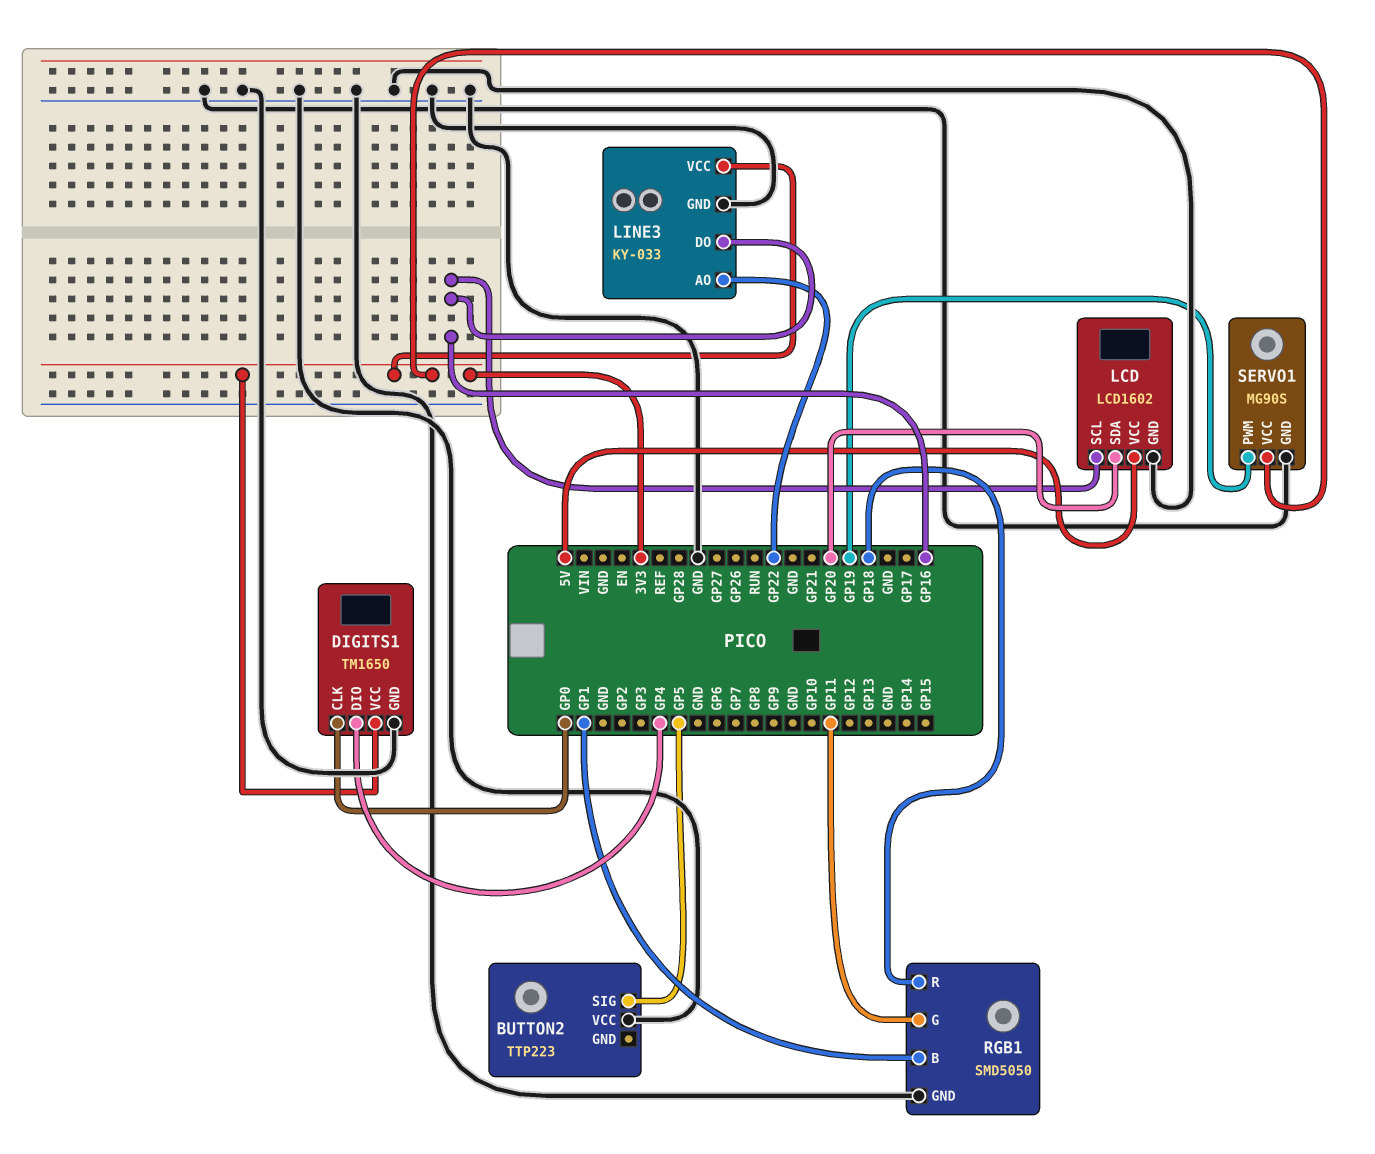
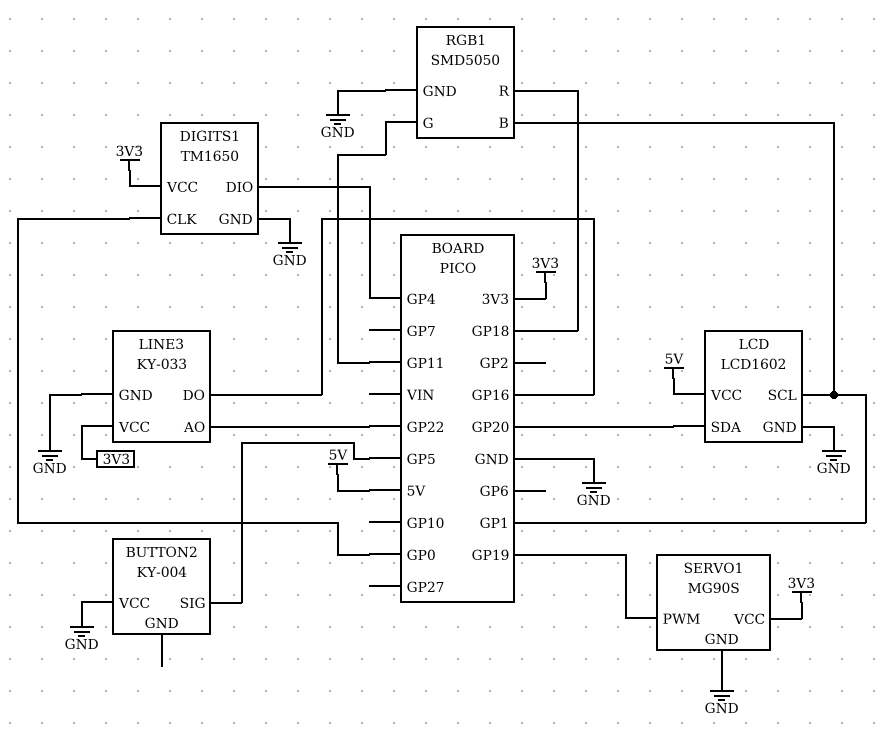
BUTTON2: TTP223 -> KY-004
LCD pin SCL: GP16 -> GP1

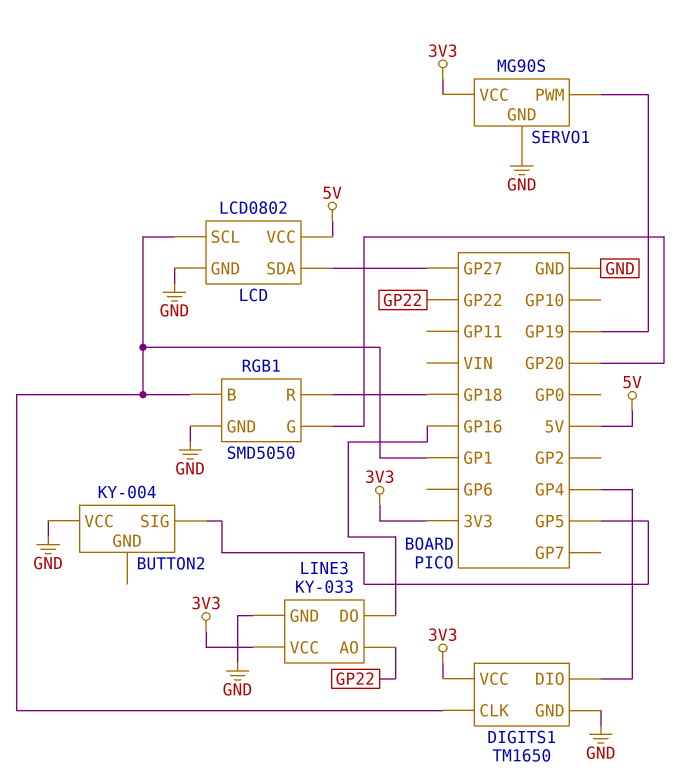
DIGITS1 pin CLK: GP0 -> GP1
LCD: LCD1602 -> LCD0802
LCD pin SDA: GP20 -> GP27
RGB1 pin G: GP11 -> GP20

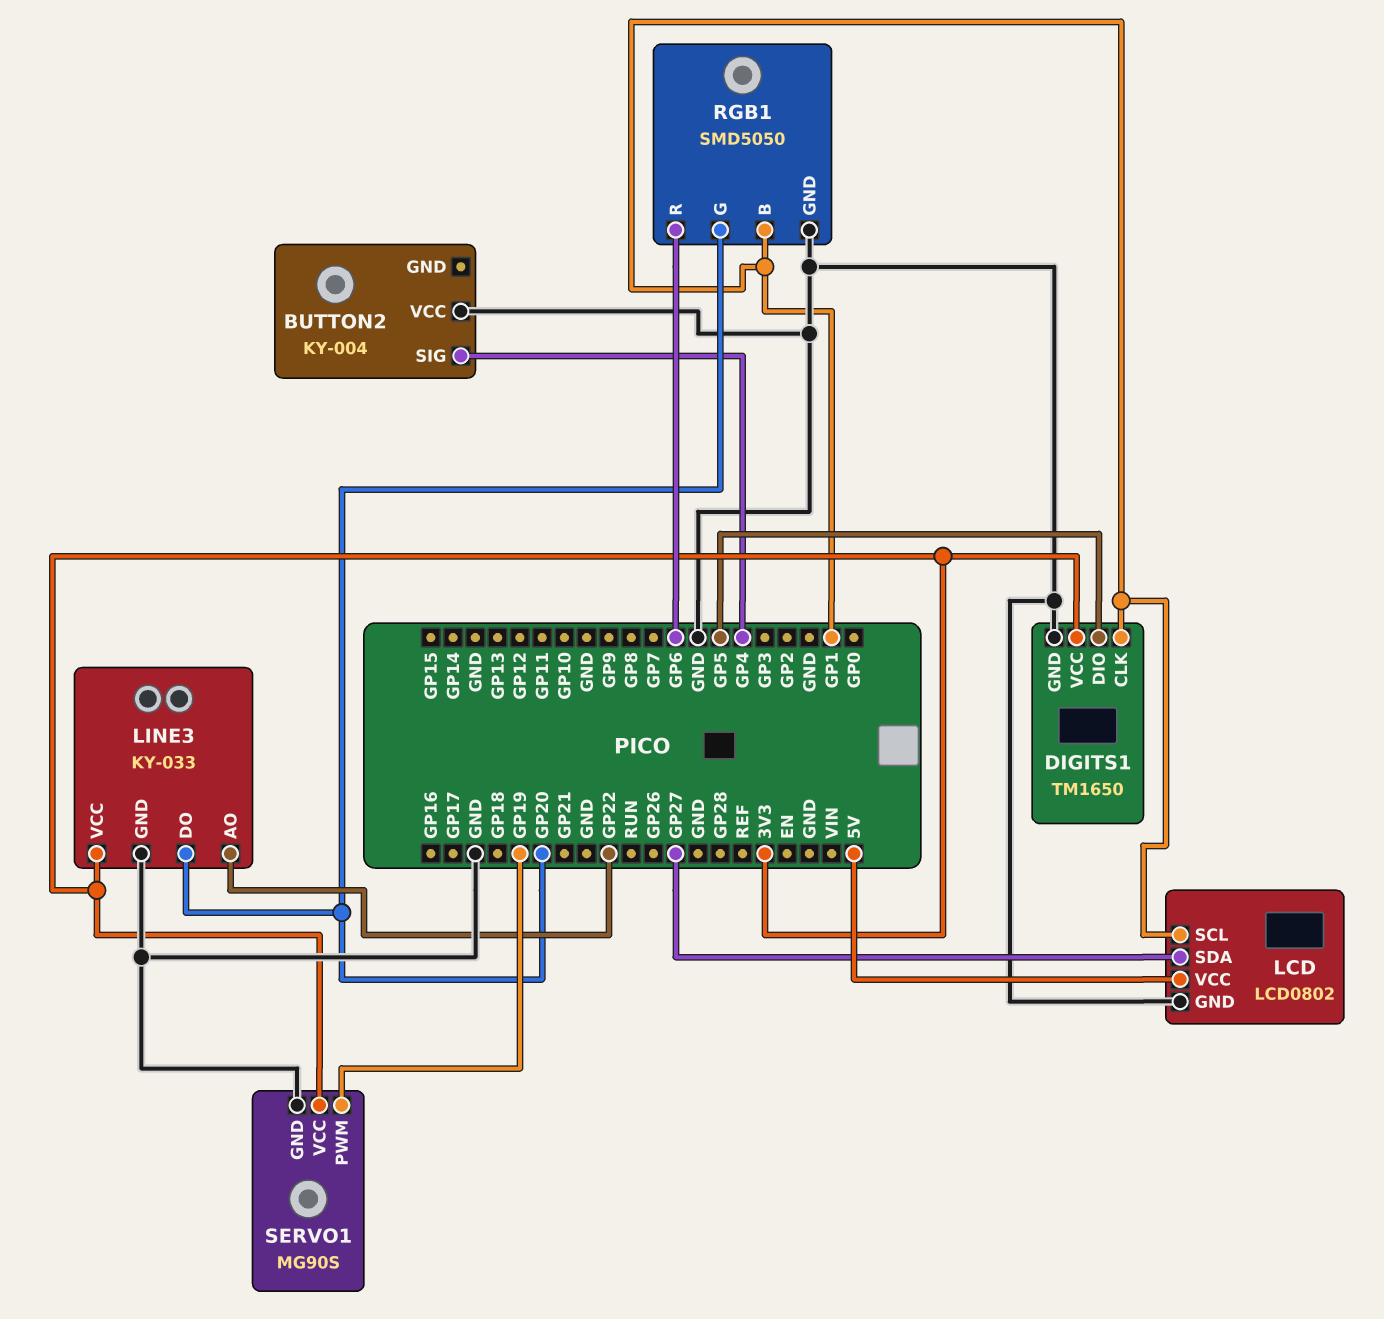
BUTTON2 pin SIG: GP5 -> GP4
DIGITS1 pin DIO: GP4 -> GP5
LINE3 pin DO: GP16 -> GP20
RGB1 pin R: GP18 -> GP6

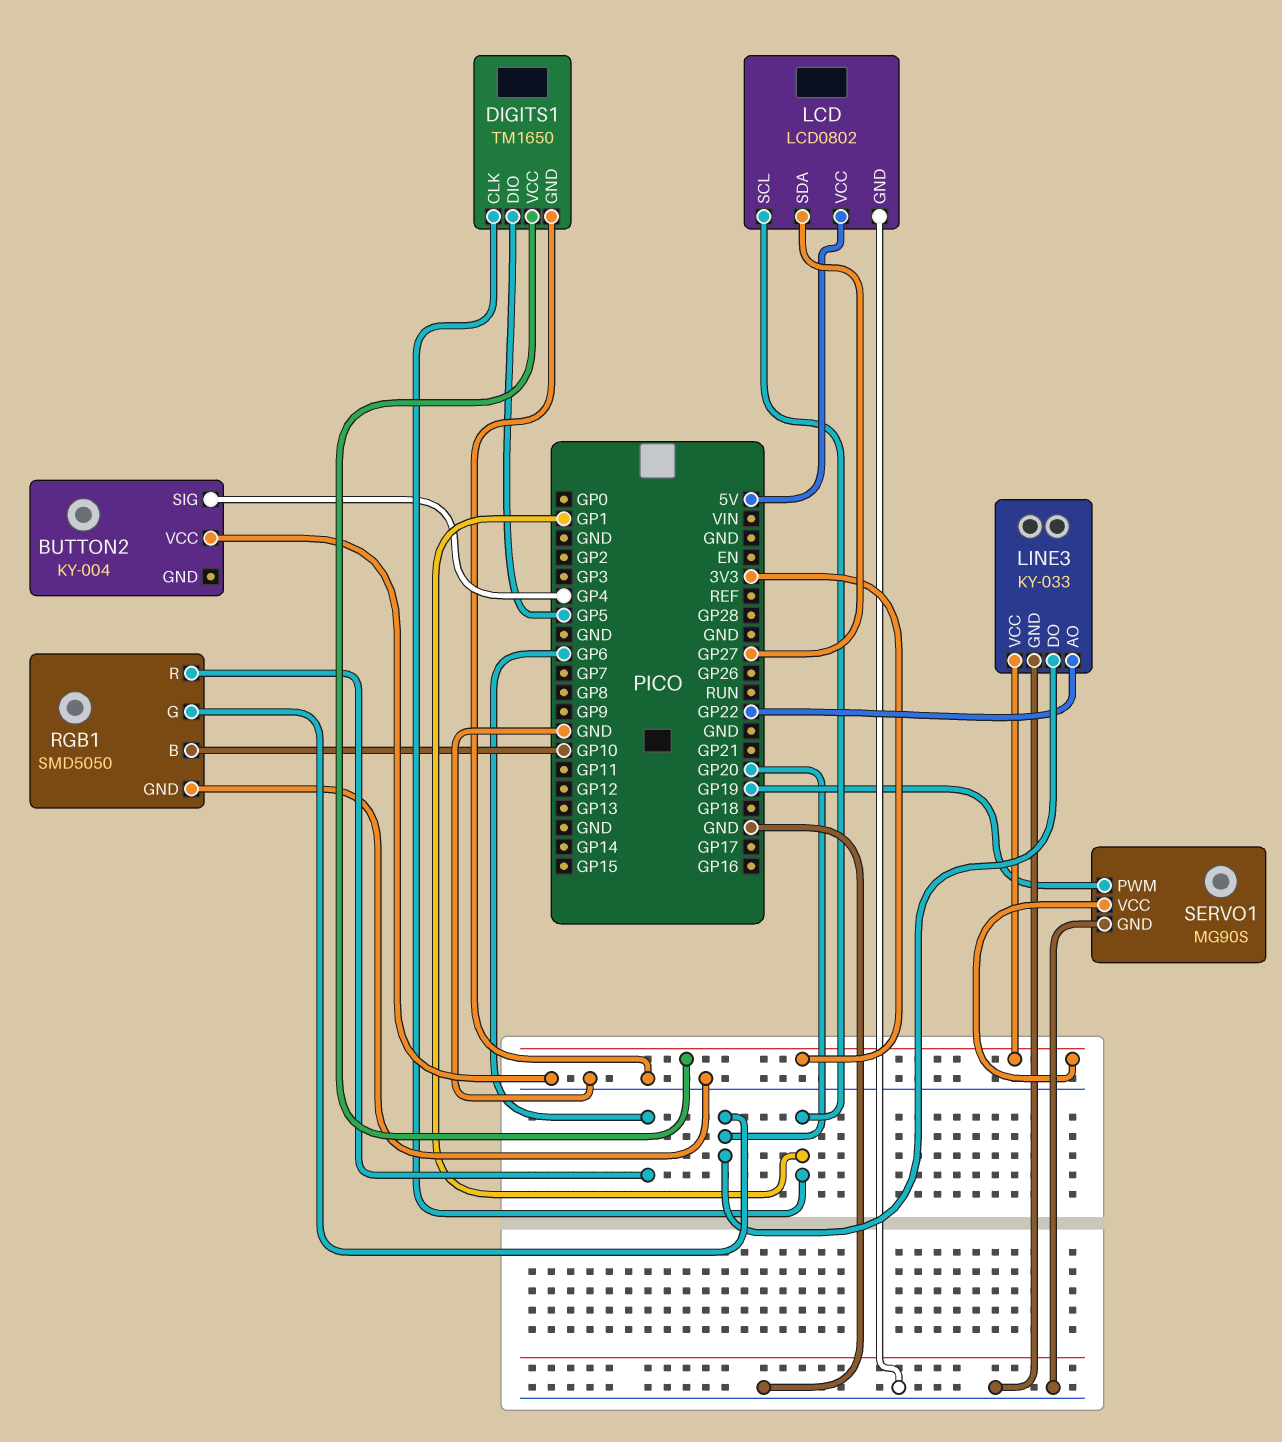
RGB1 pin B: GP1 -> GP10

